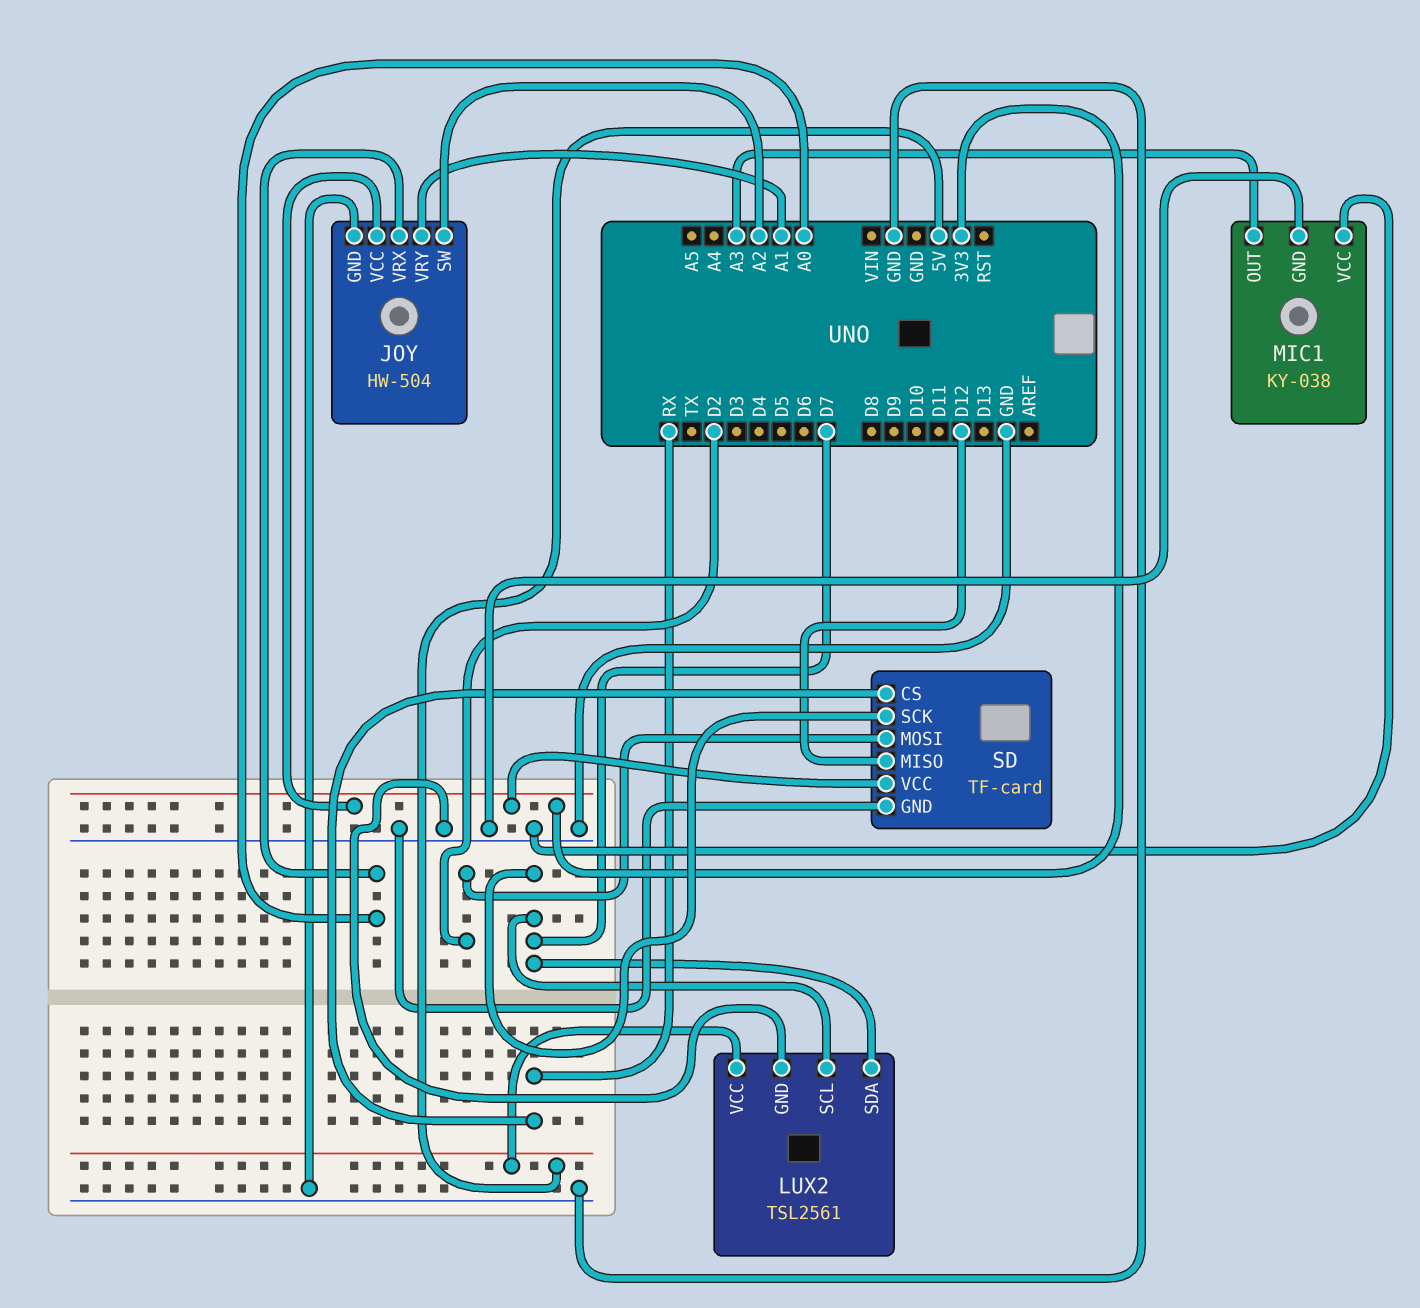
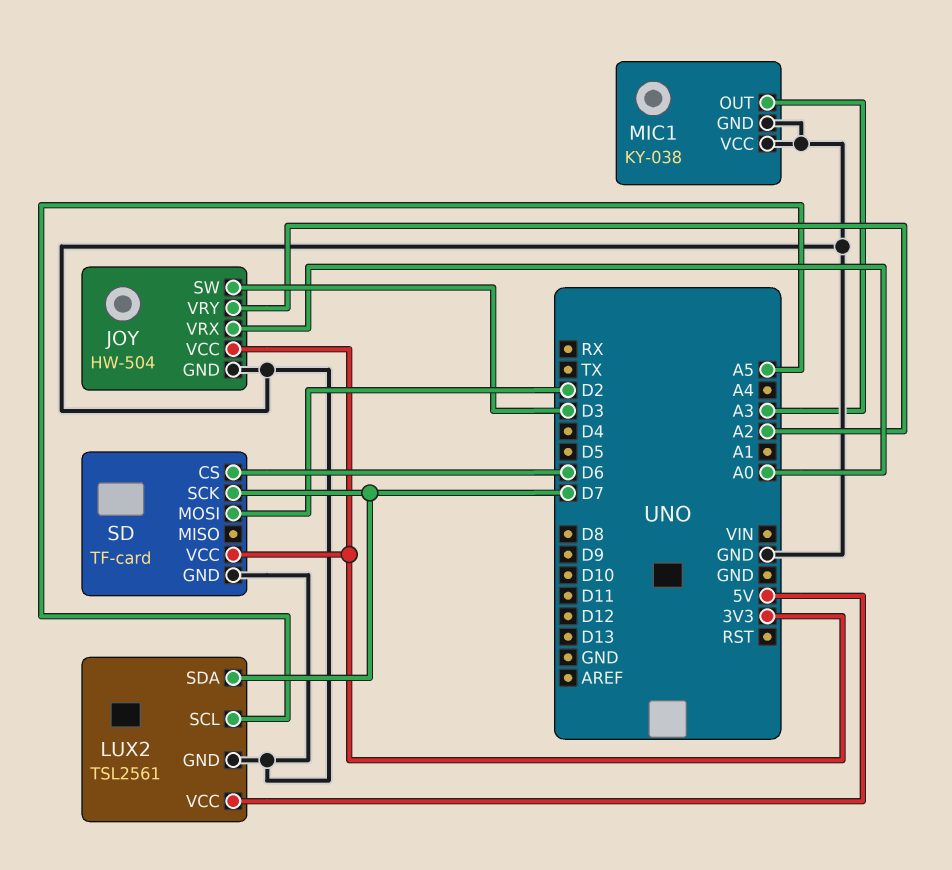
JOY pin SW: A2 -> D3
JOY pin VRY: A1 -> A2
LUX2 pin SCL: D7 -> A5
SD pin CS: RX -> D6
SD pin MISO: D12 -> none

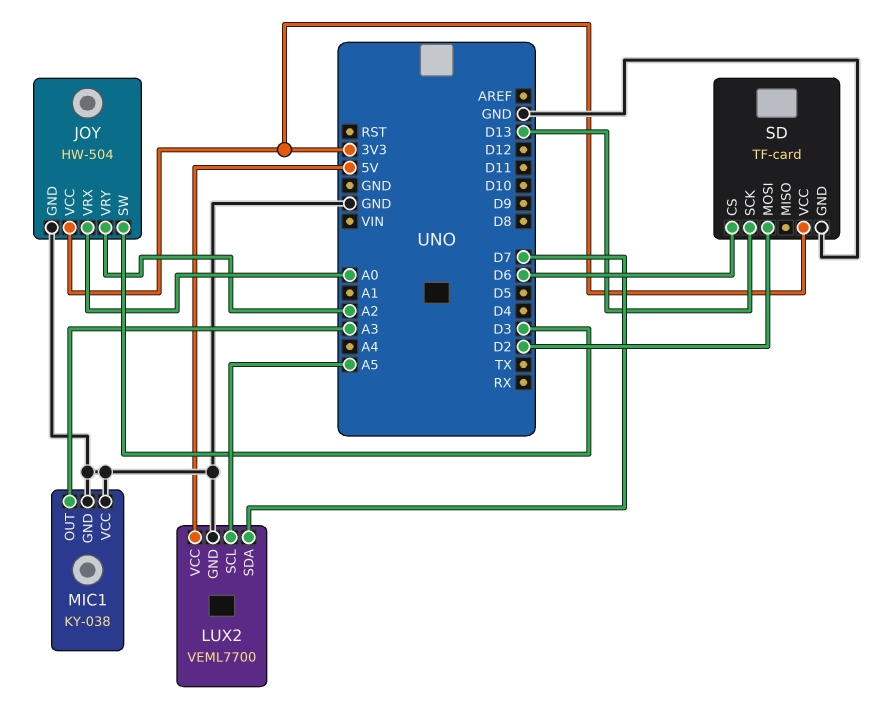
LUX2: TSL2561 -> VEML7700
SD pin SCK: D7 -> D13

